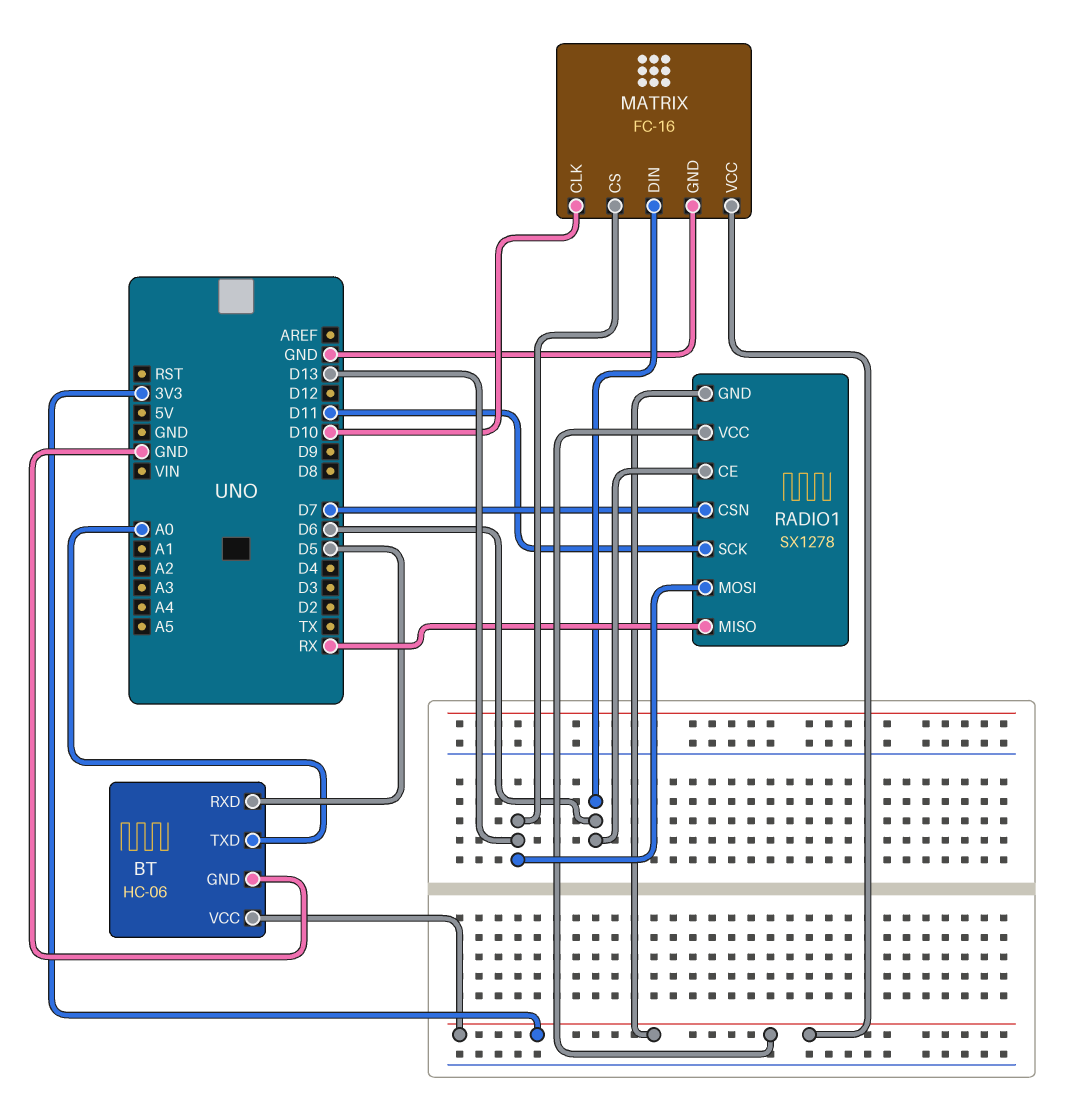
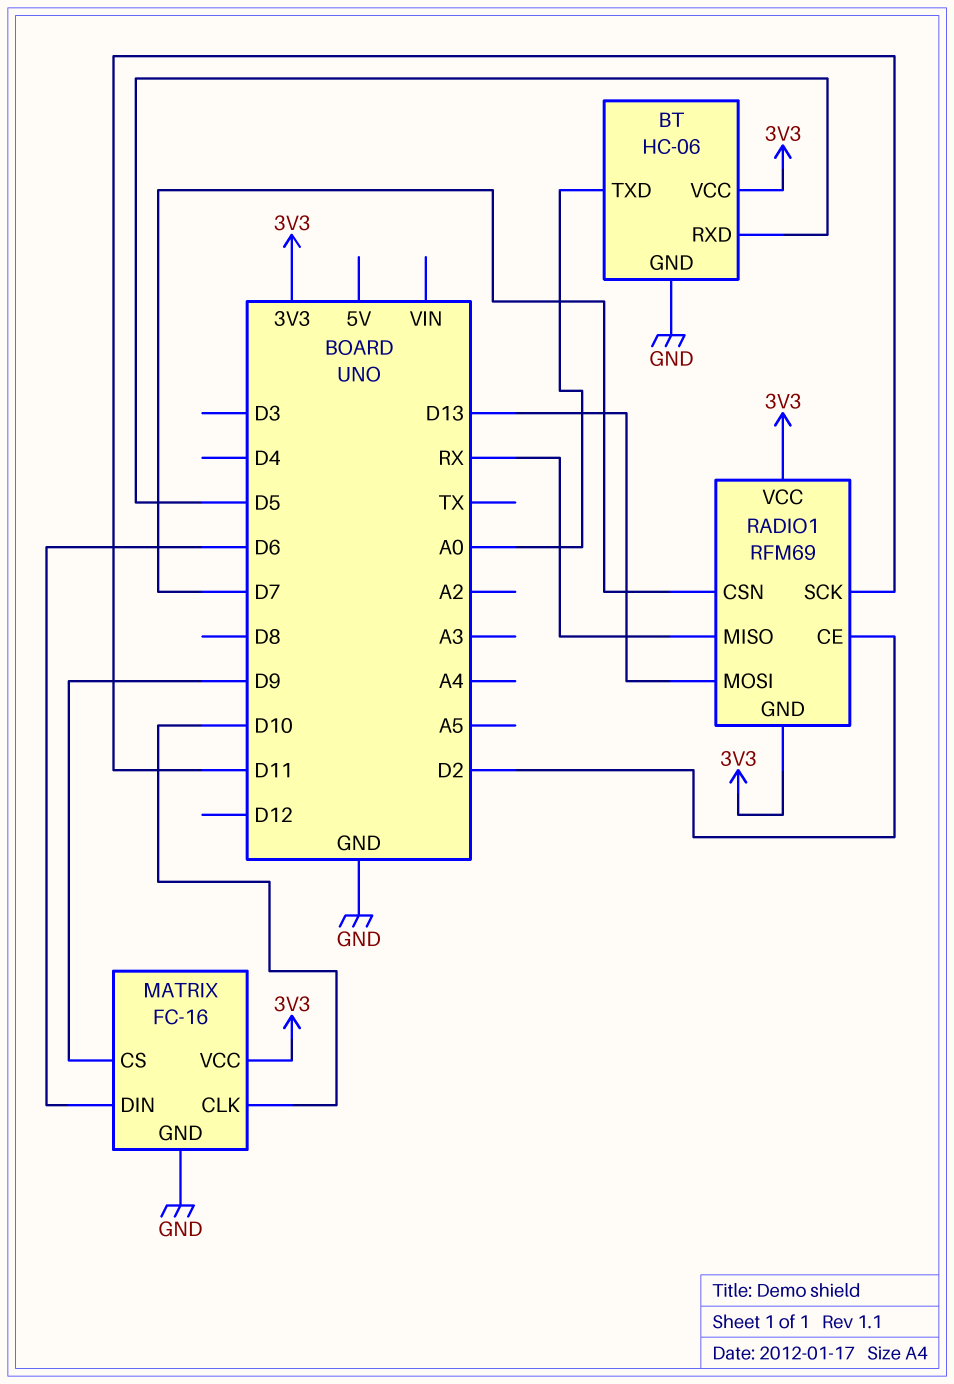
MATRIX pin CS: D13 -> D9
RADIO1: SX1278 -> RFM69
RADIO1 pin CE: D6 -> D2

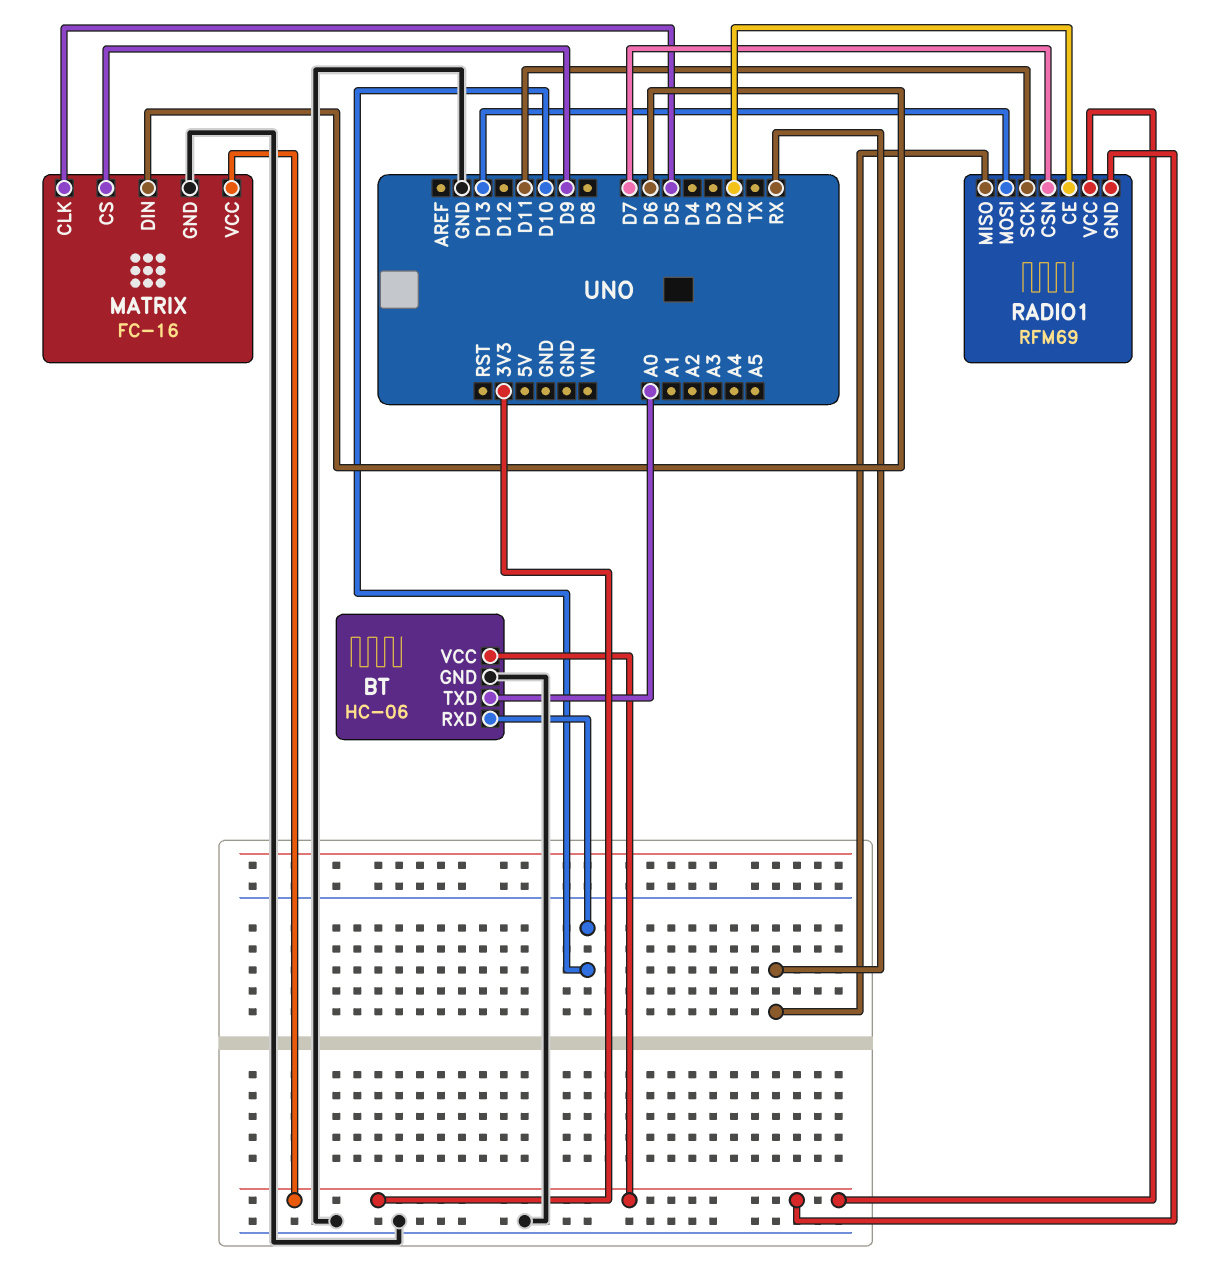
BT pin RXD: D5 -> D10
MATRIX pin CLK: D10 -> D5

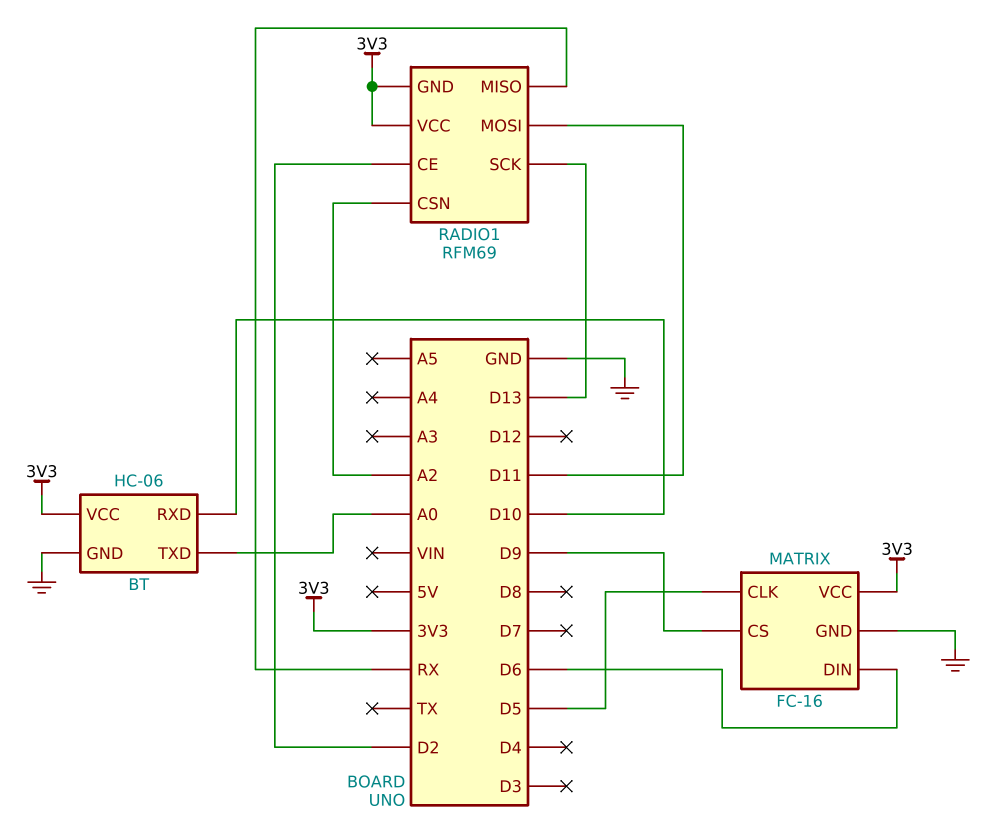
RADIO1 pin CSN: D7 -> A2
RADIO1 pin MOSI: D13 -> D11
RADIO1 pin SCK: D11 -> D13

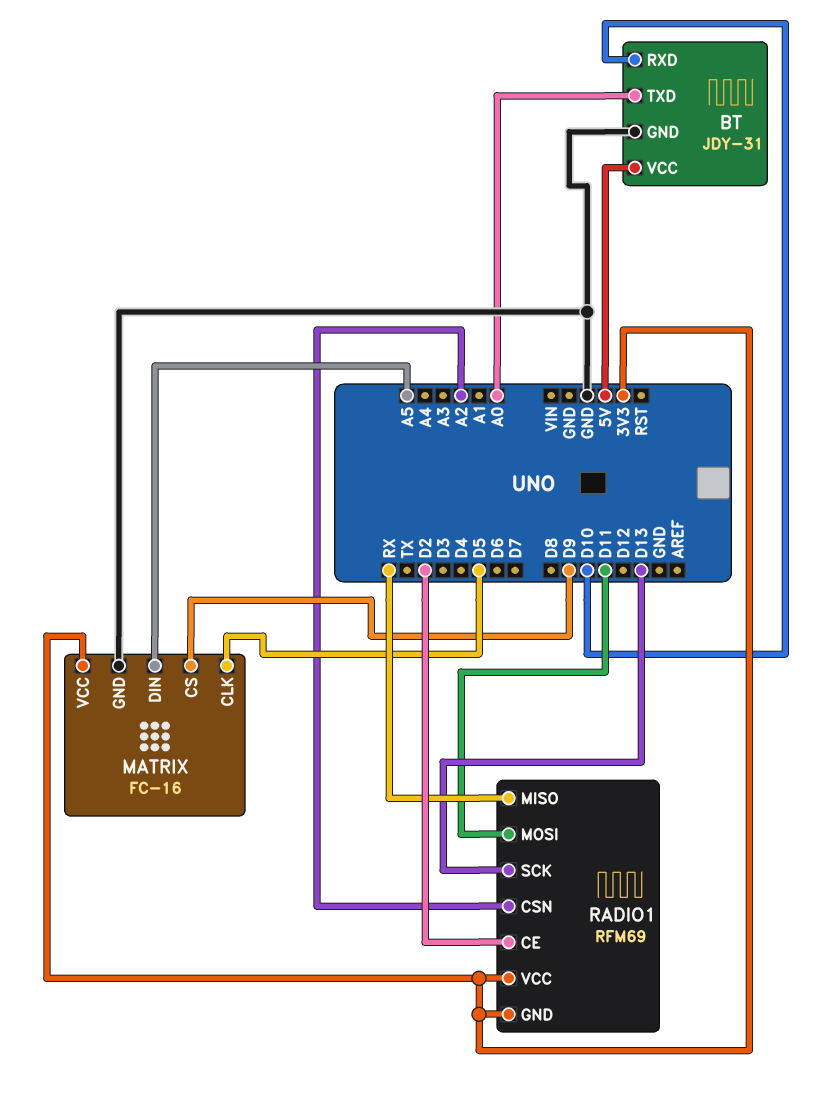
BT: HC-06 -> JDY-31
BT pin VCC: 3V3 -> 5V
MATRIX pin DIN: D6 -> A5

